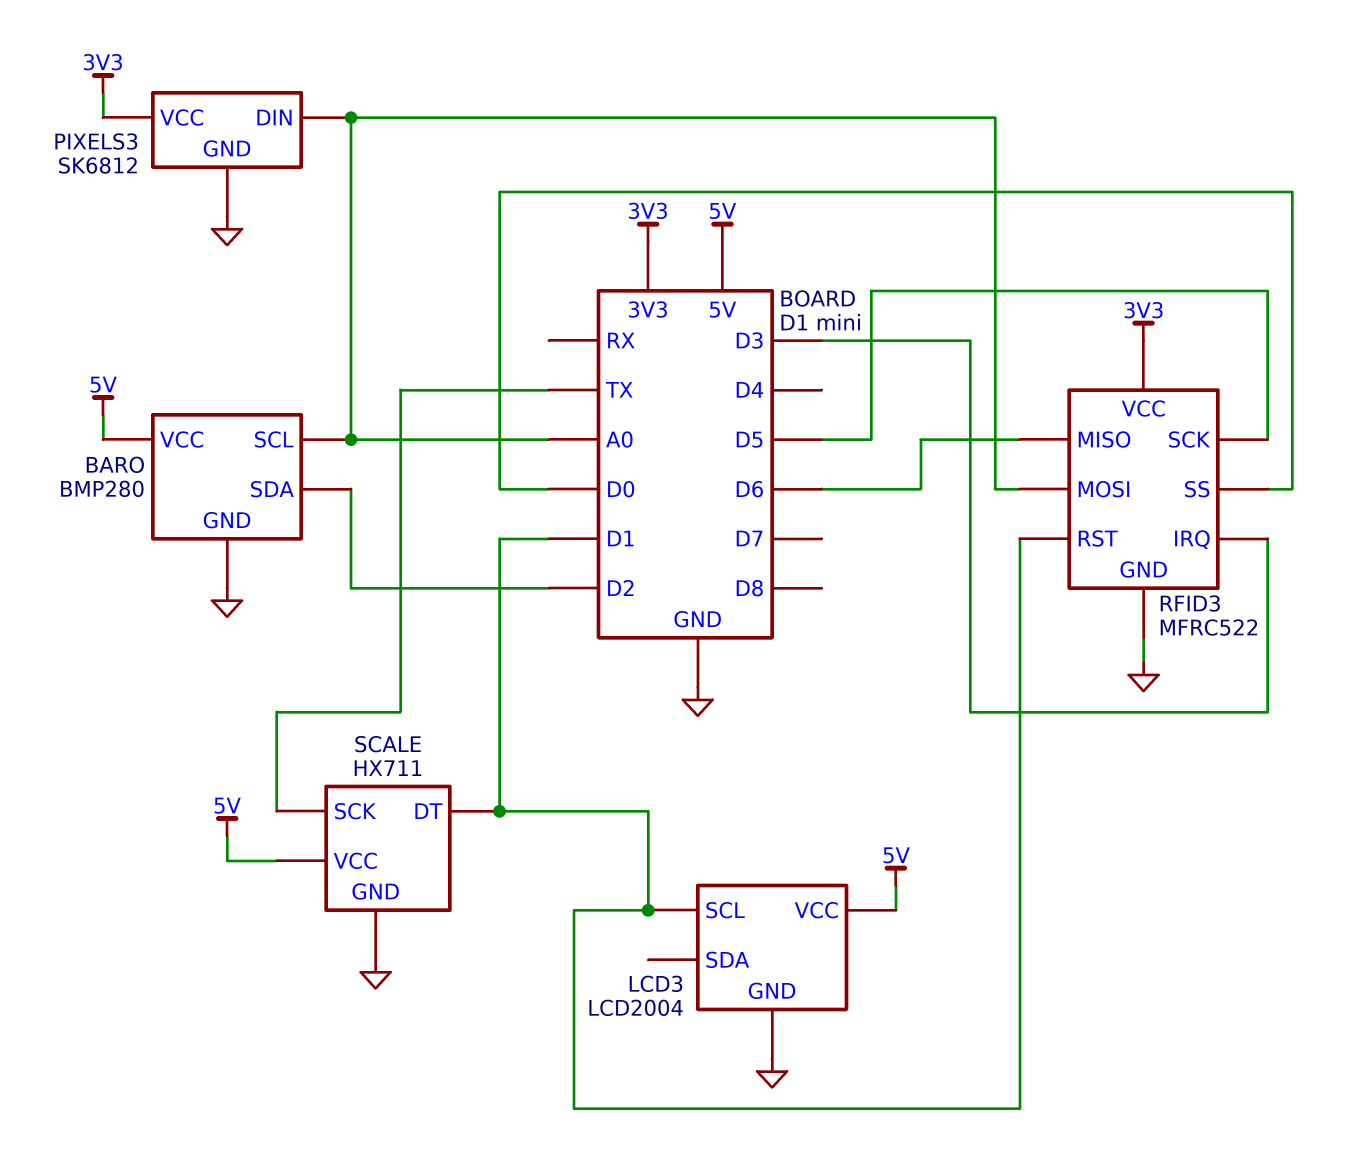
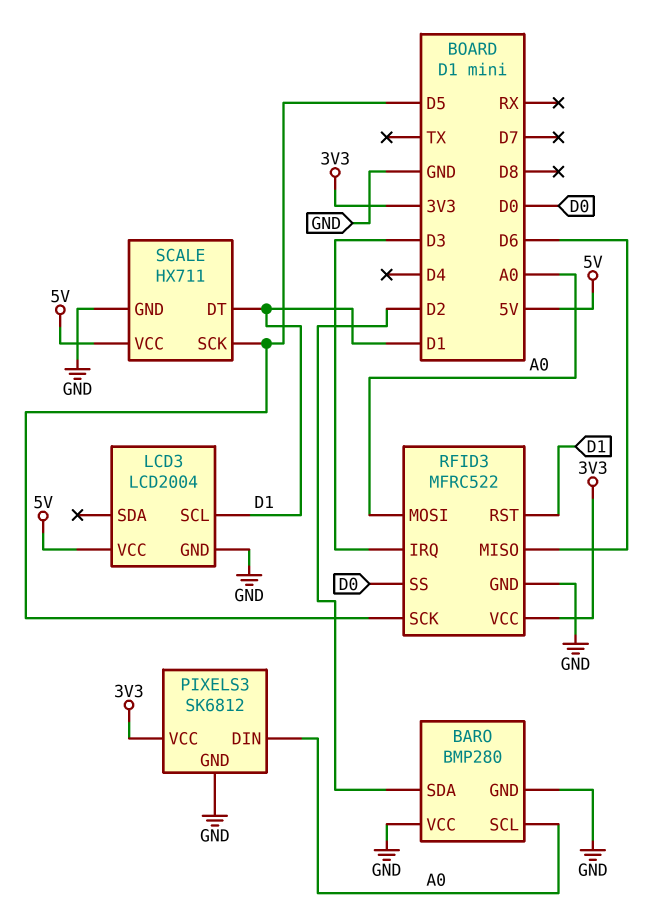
BARO pin VCC: 5V -> GND
SCALE pin SCK: TX -> D5

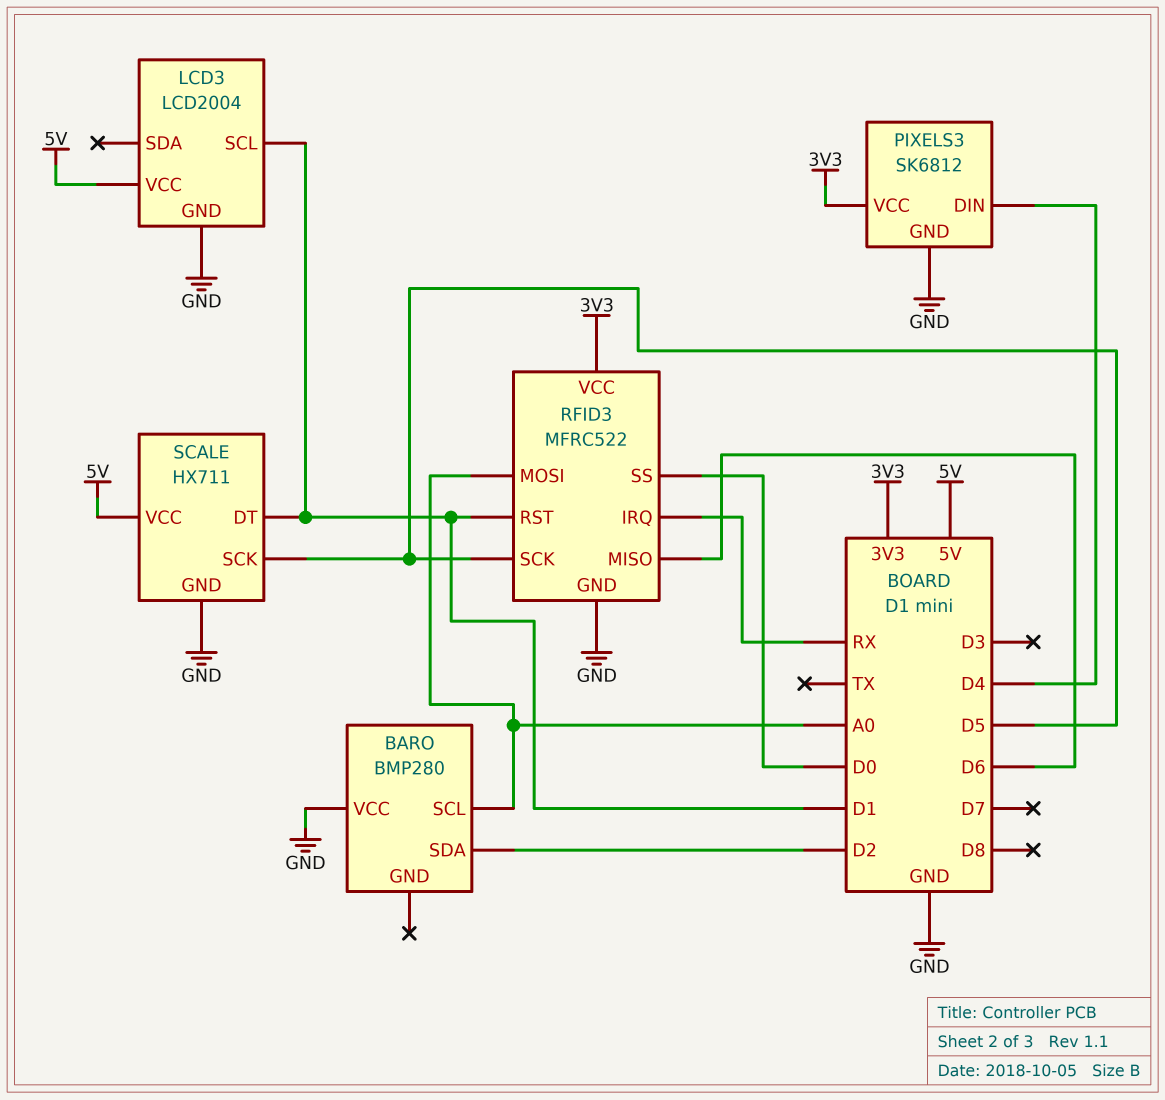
BARO pin GND: GND -> none
PIXELS3 pin DIN: A0 -> D4
RFID3 pin IRQ: D3 -> RX

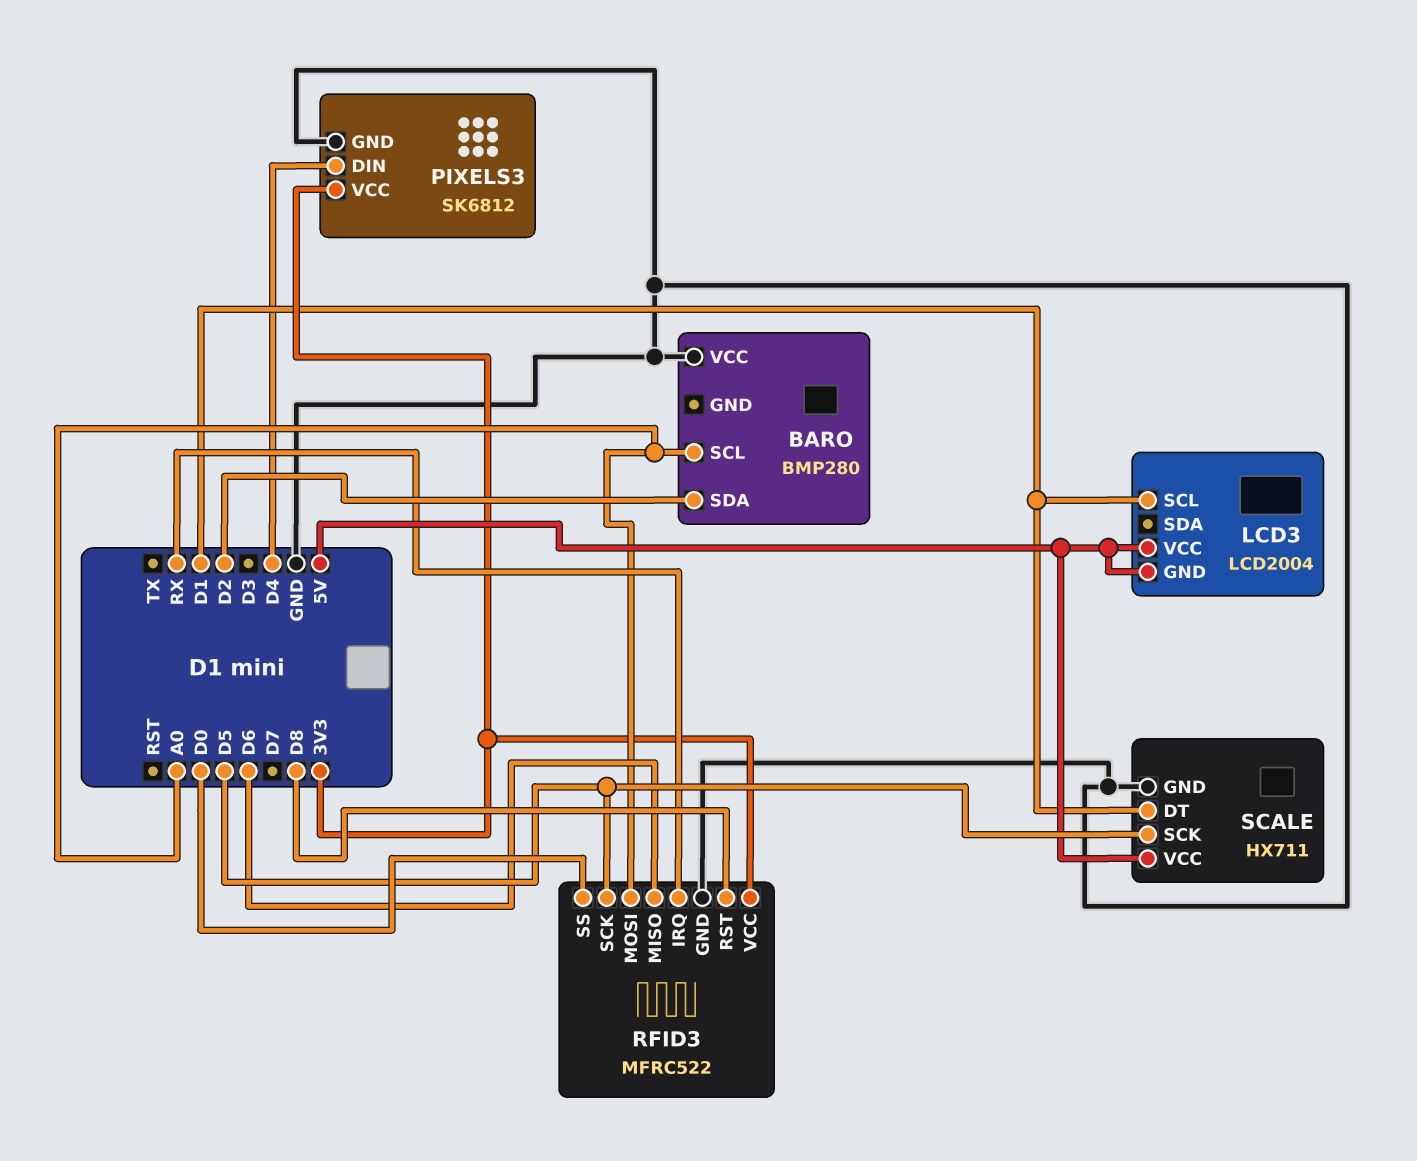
LCD3 pin GND: GND -> 5V
RFID3 pin RST: D1 -> D8

